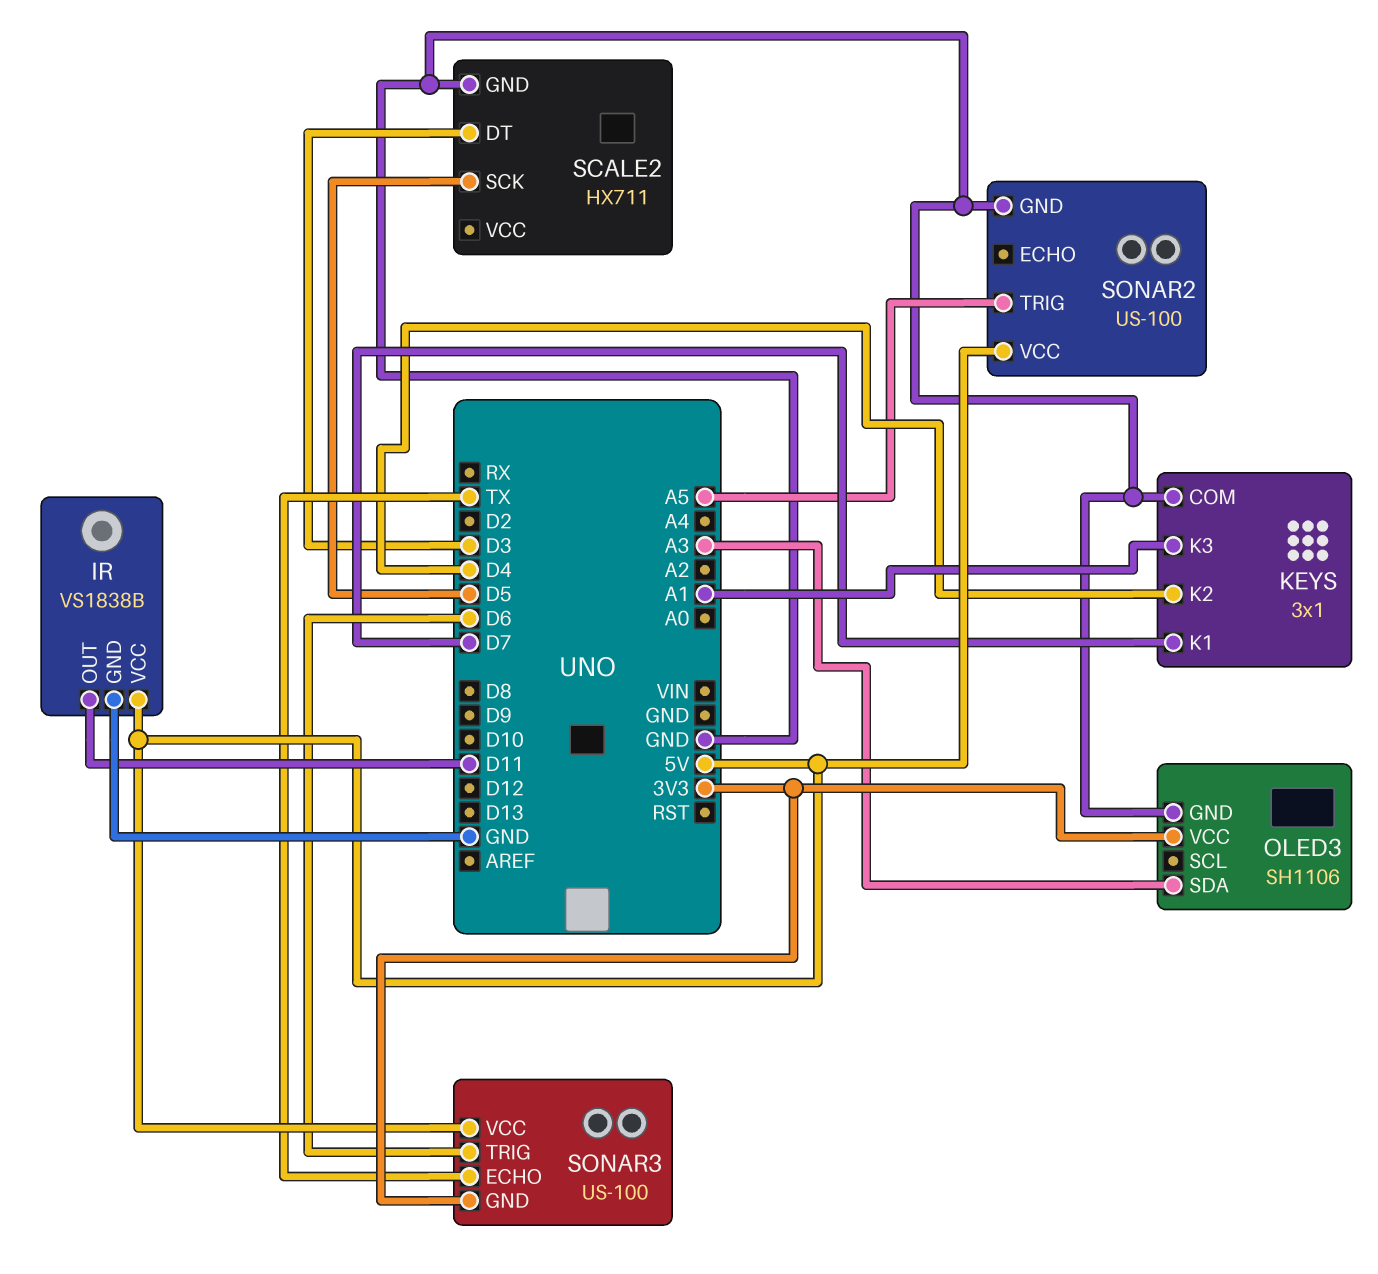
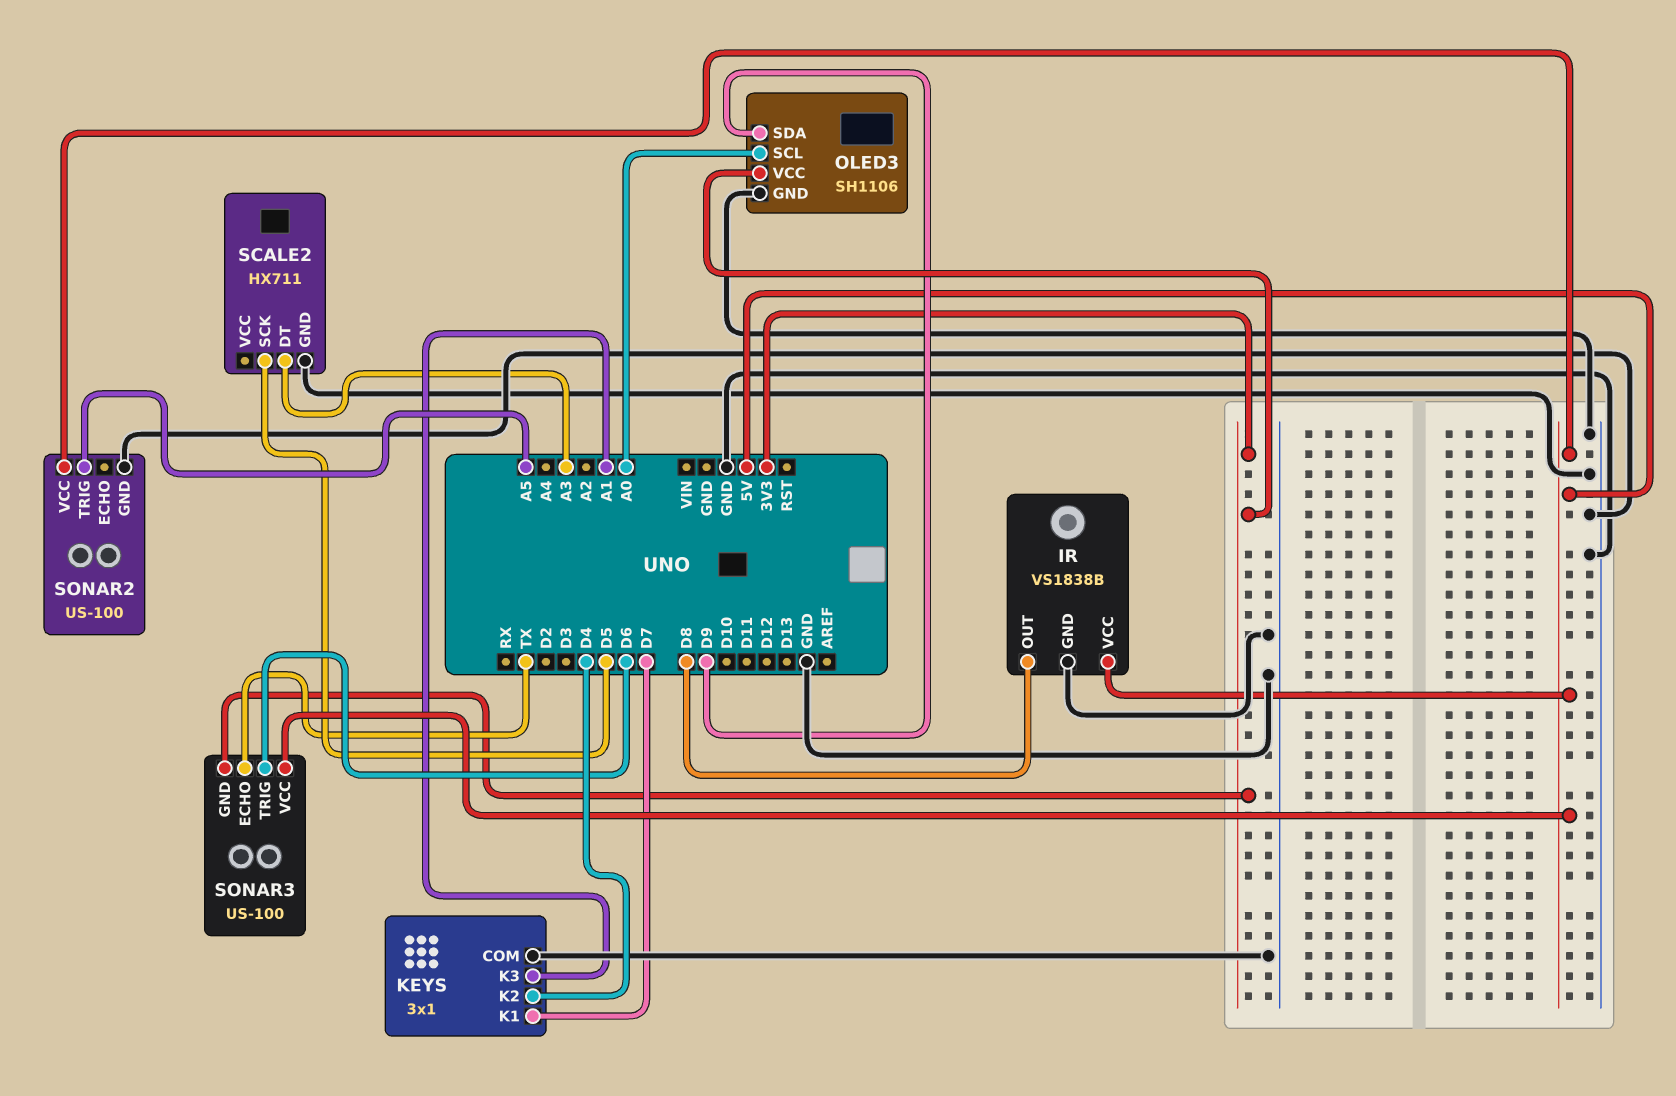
IR pin OUT: D11 -> D8
OLED3 pin SCL: none -> A0
OLED3 pin SDA: A3 -> D9
SCALE2 pin DT: D3 -> A3

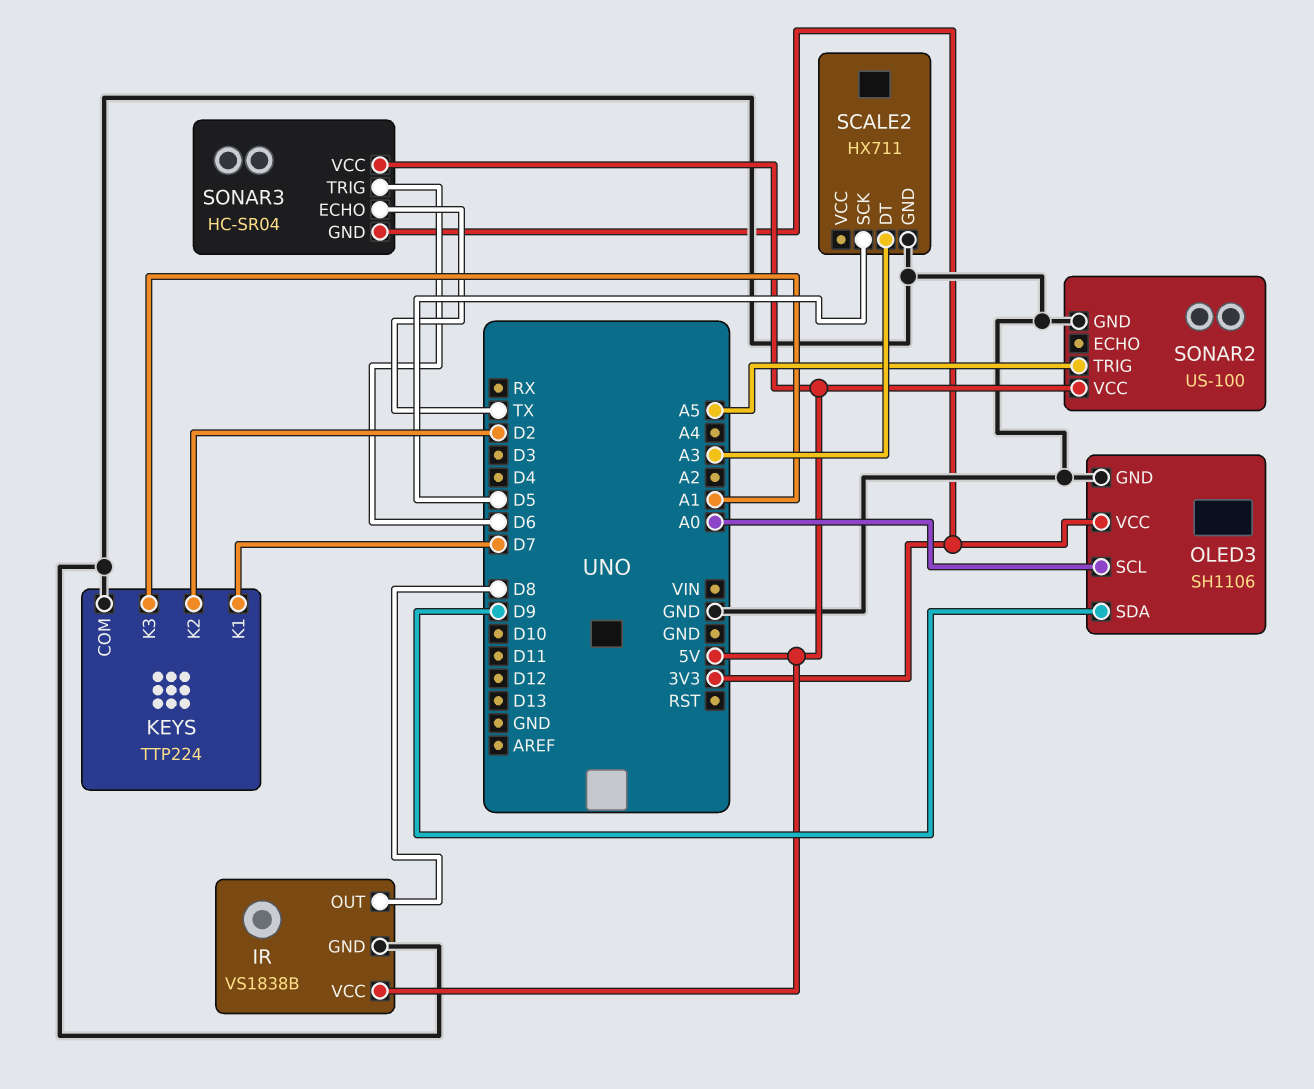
KEYS: 3x1 -> TTP224
KEYS pin K2: D4 -> D2
SONAR3: US-100 -> HC-SR04

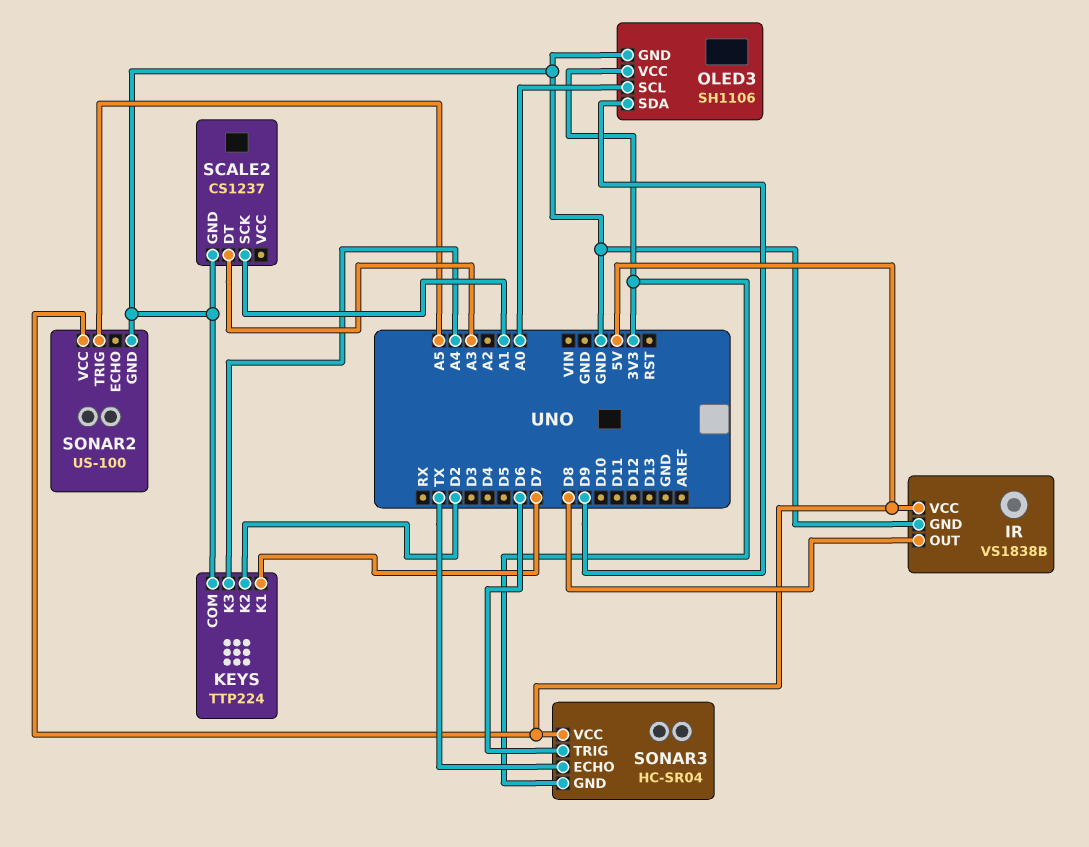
KEYS pin K3: A1 -> A4
SCALE2: HX711 -> CS1237
SCALE2 pin SCK: D5 -> A1

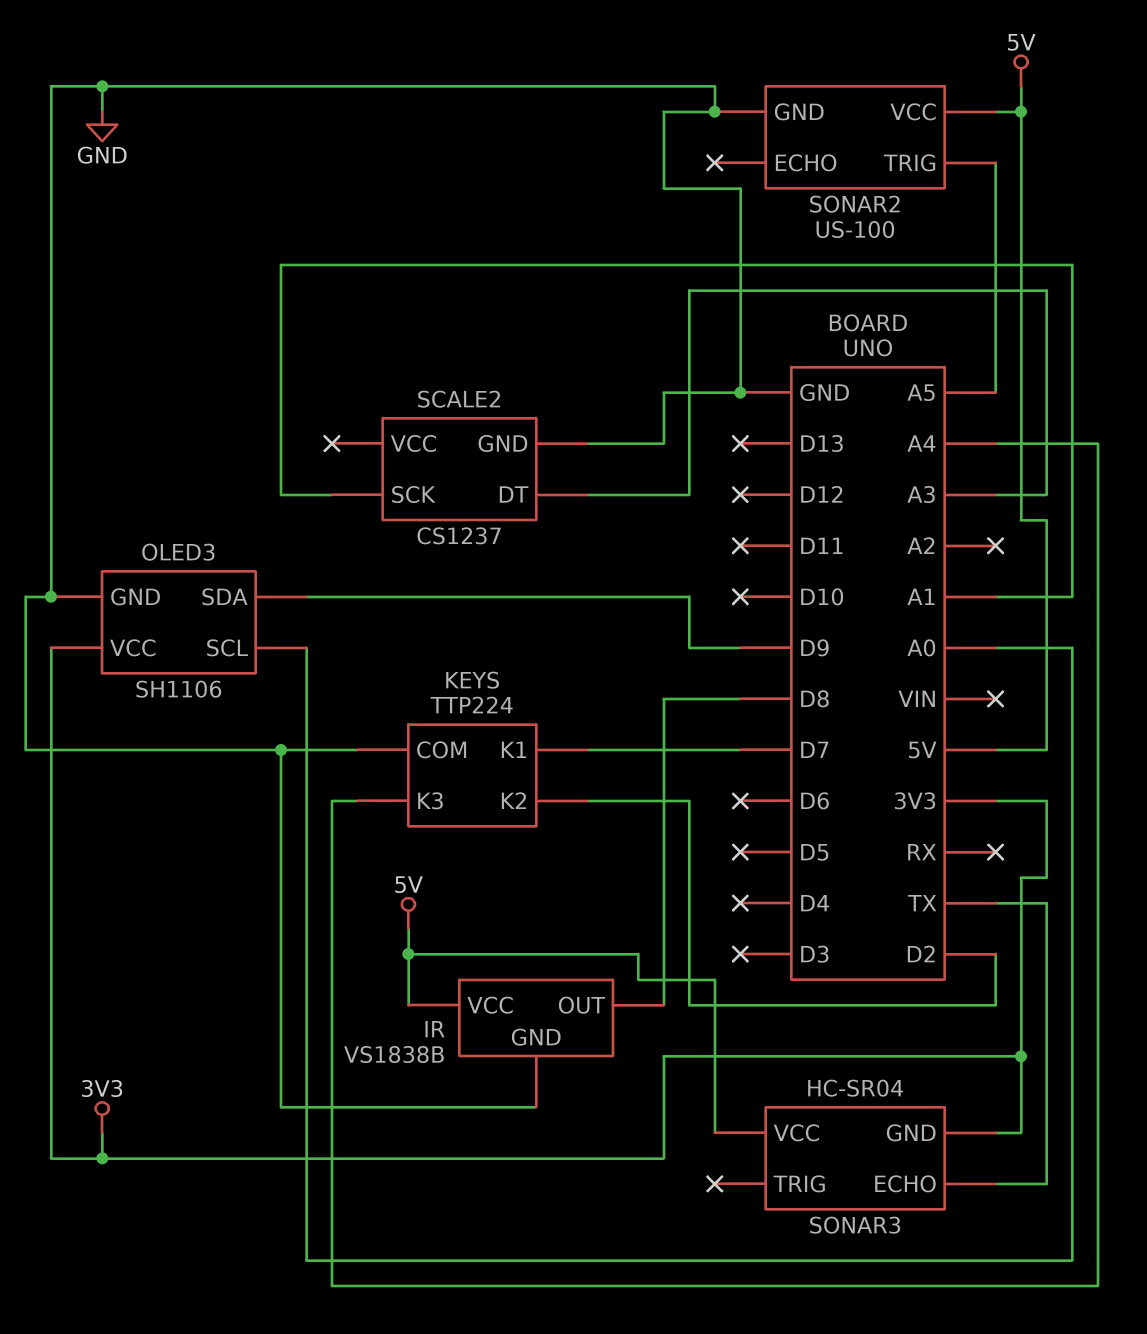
SONAR3 pin TRIG: D6 -> none

